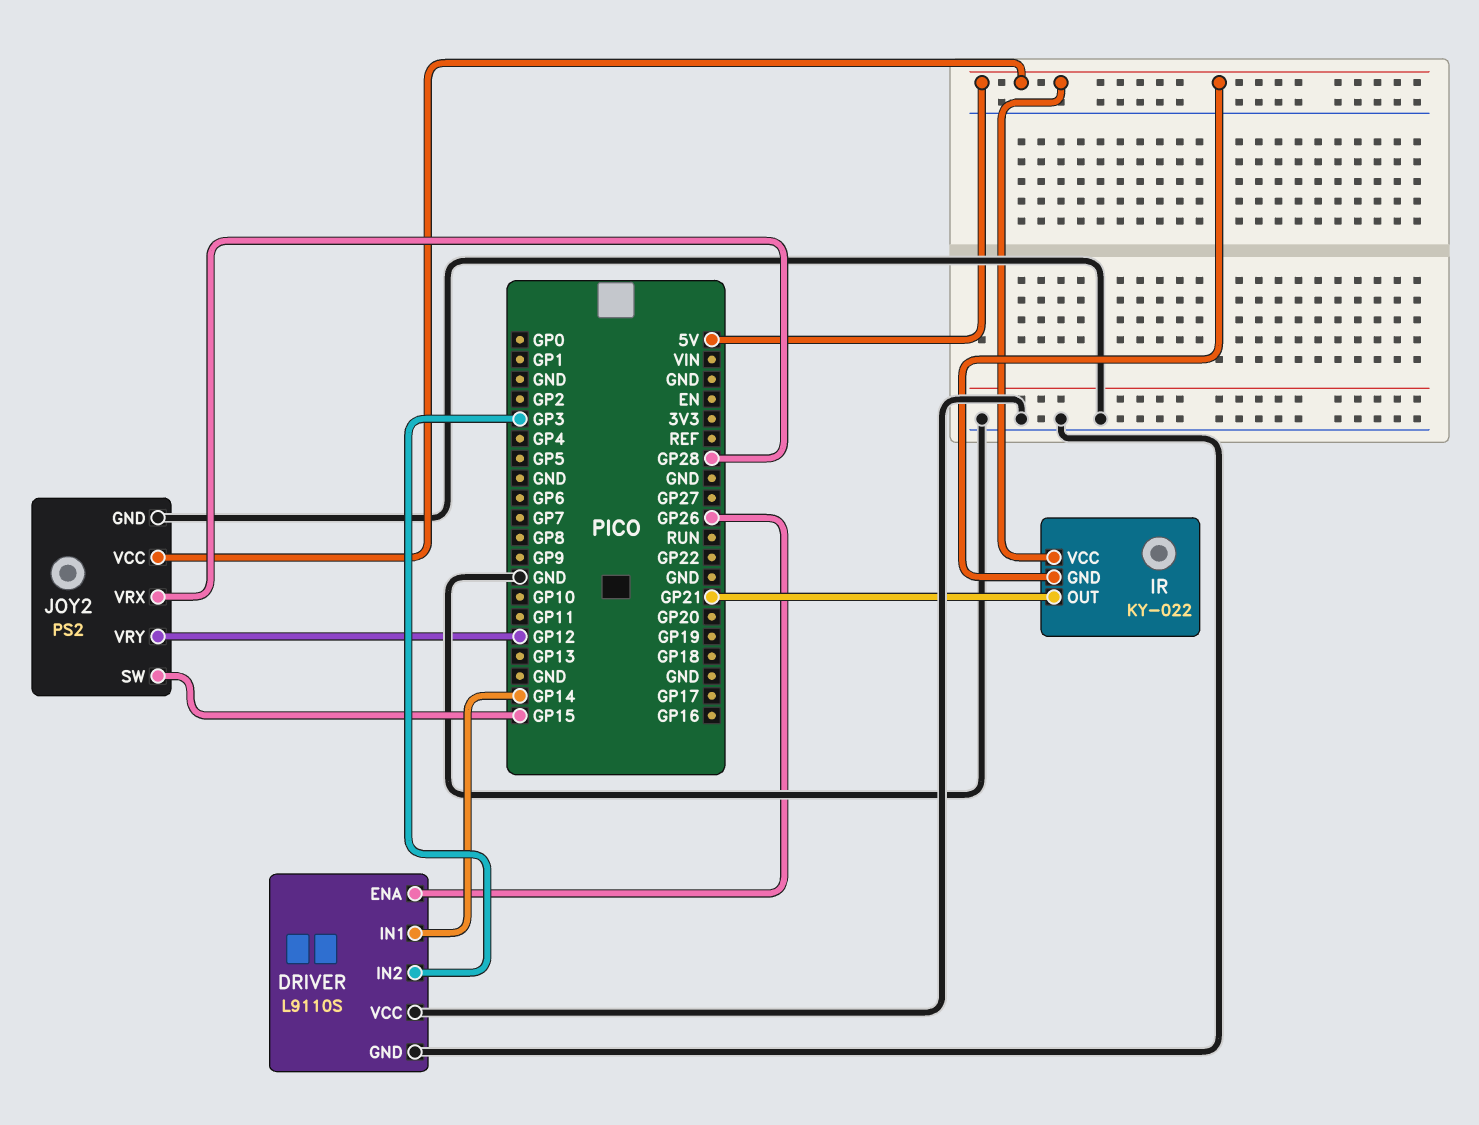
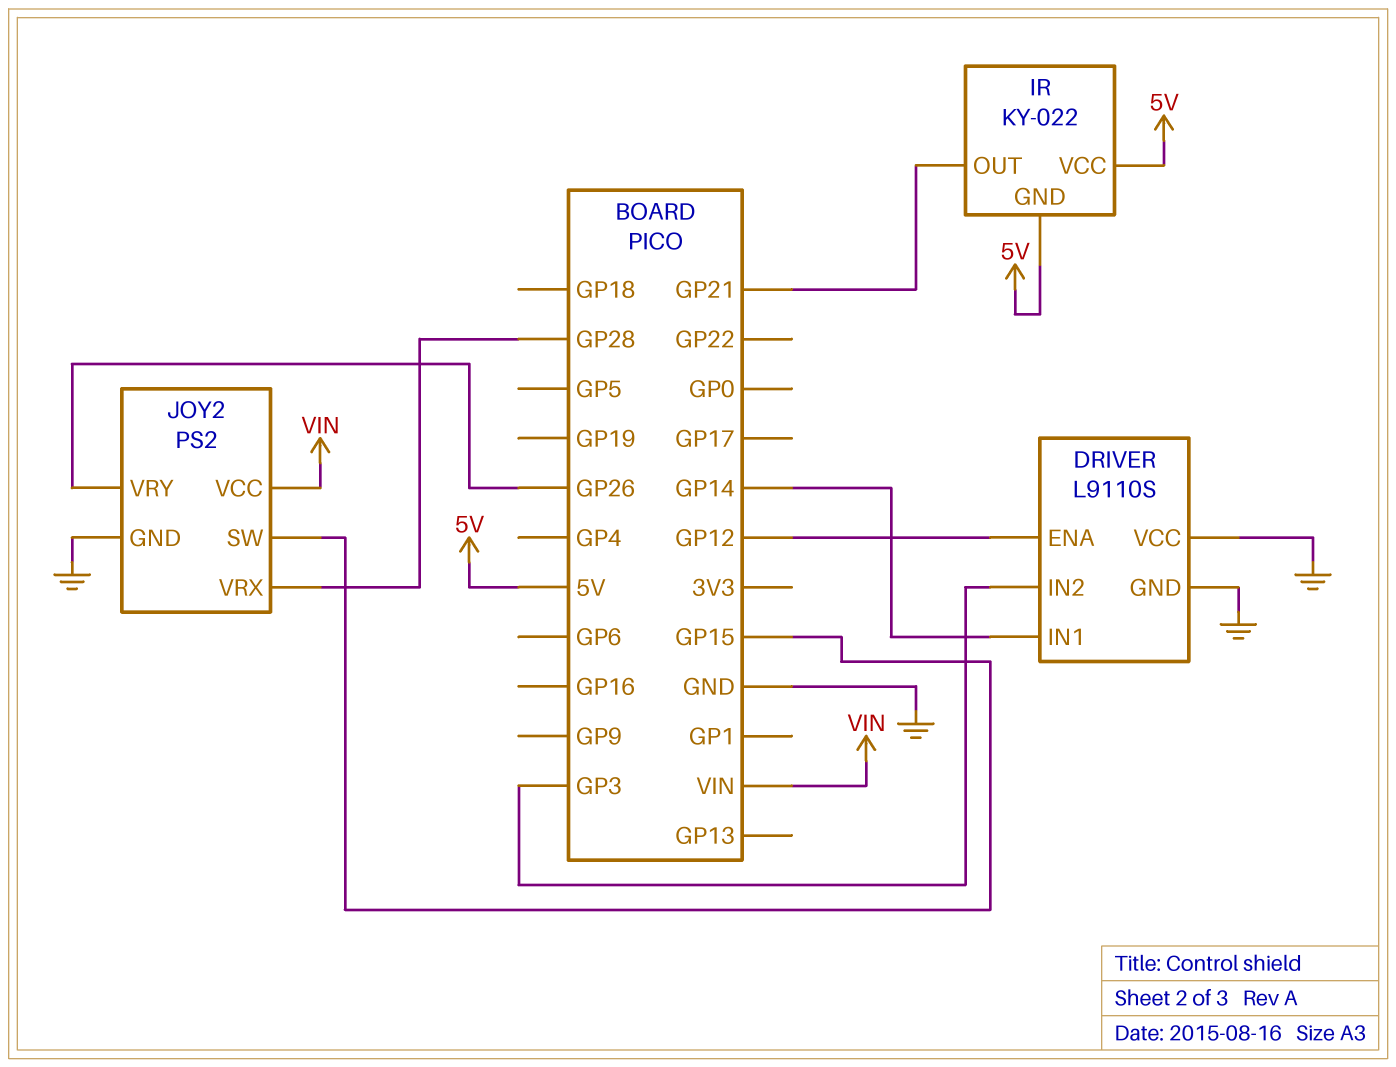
DRIVER pin ENA: GP26 -> GP12
JOY2 pin VCC: 5V -> VIN
JOY2 pin VRY: GP12 -> GP26

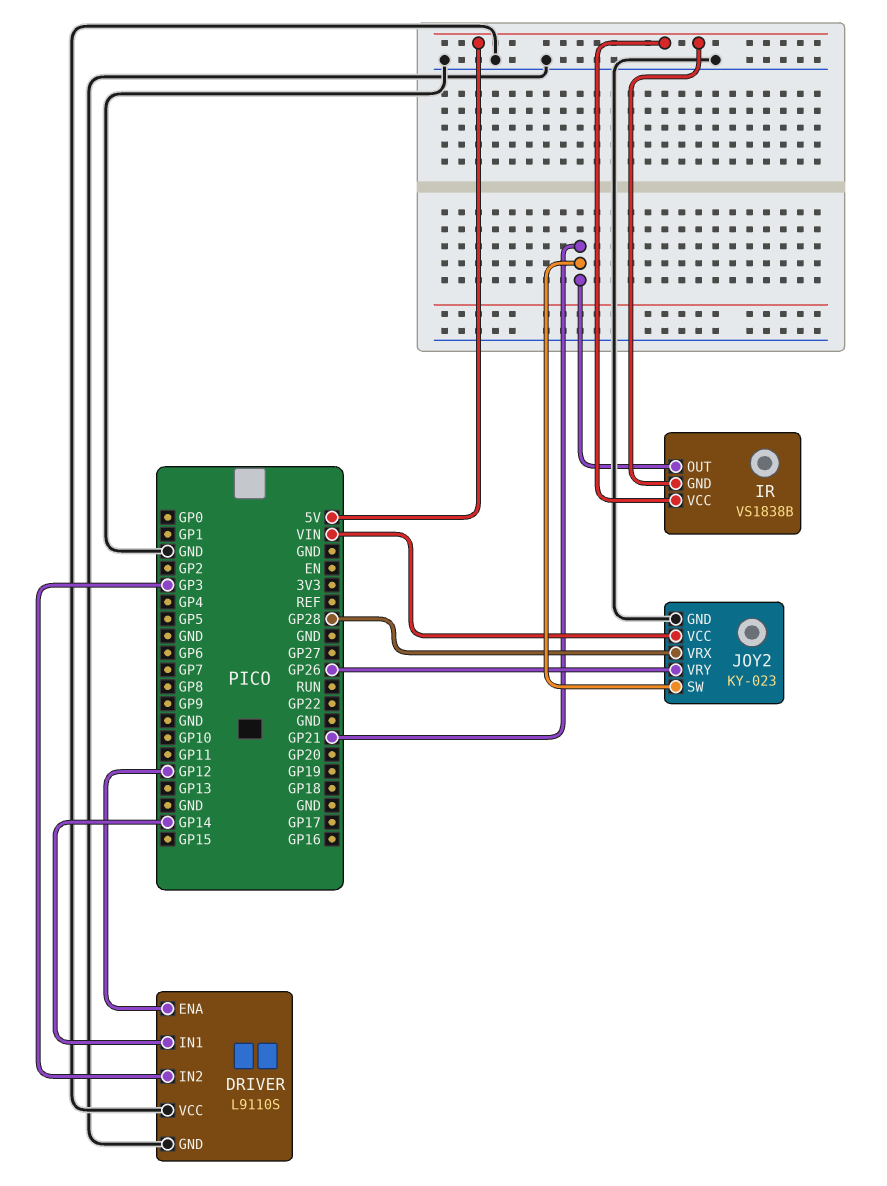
IR: KY-022 -> VS1838B
JOY2: PS2 -> KY-023
JOY2 pin SW: GP15 -> GP21

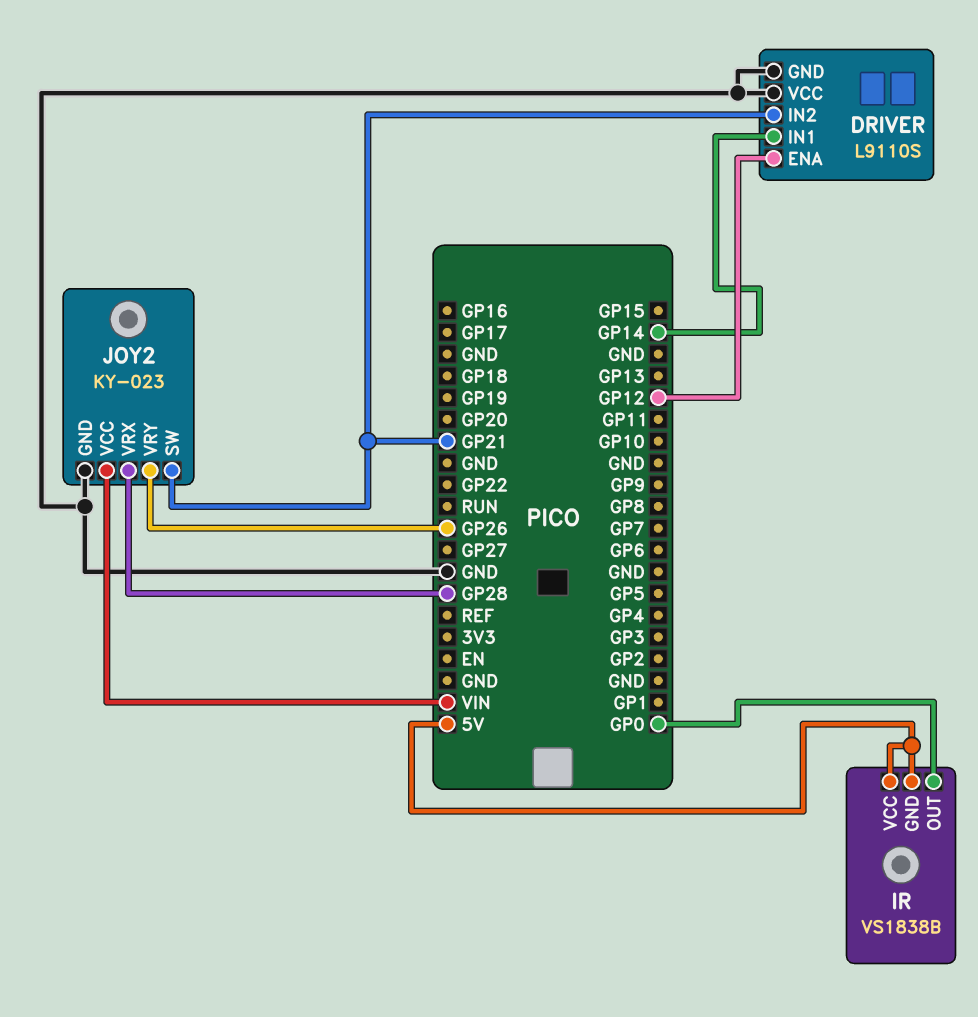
DRIVER pin IN2: GP3 -> GP21
IR pin OUT: GP21 -> GP0

